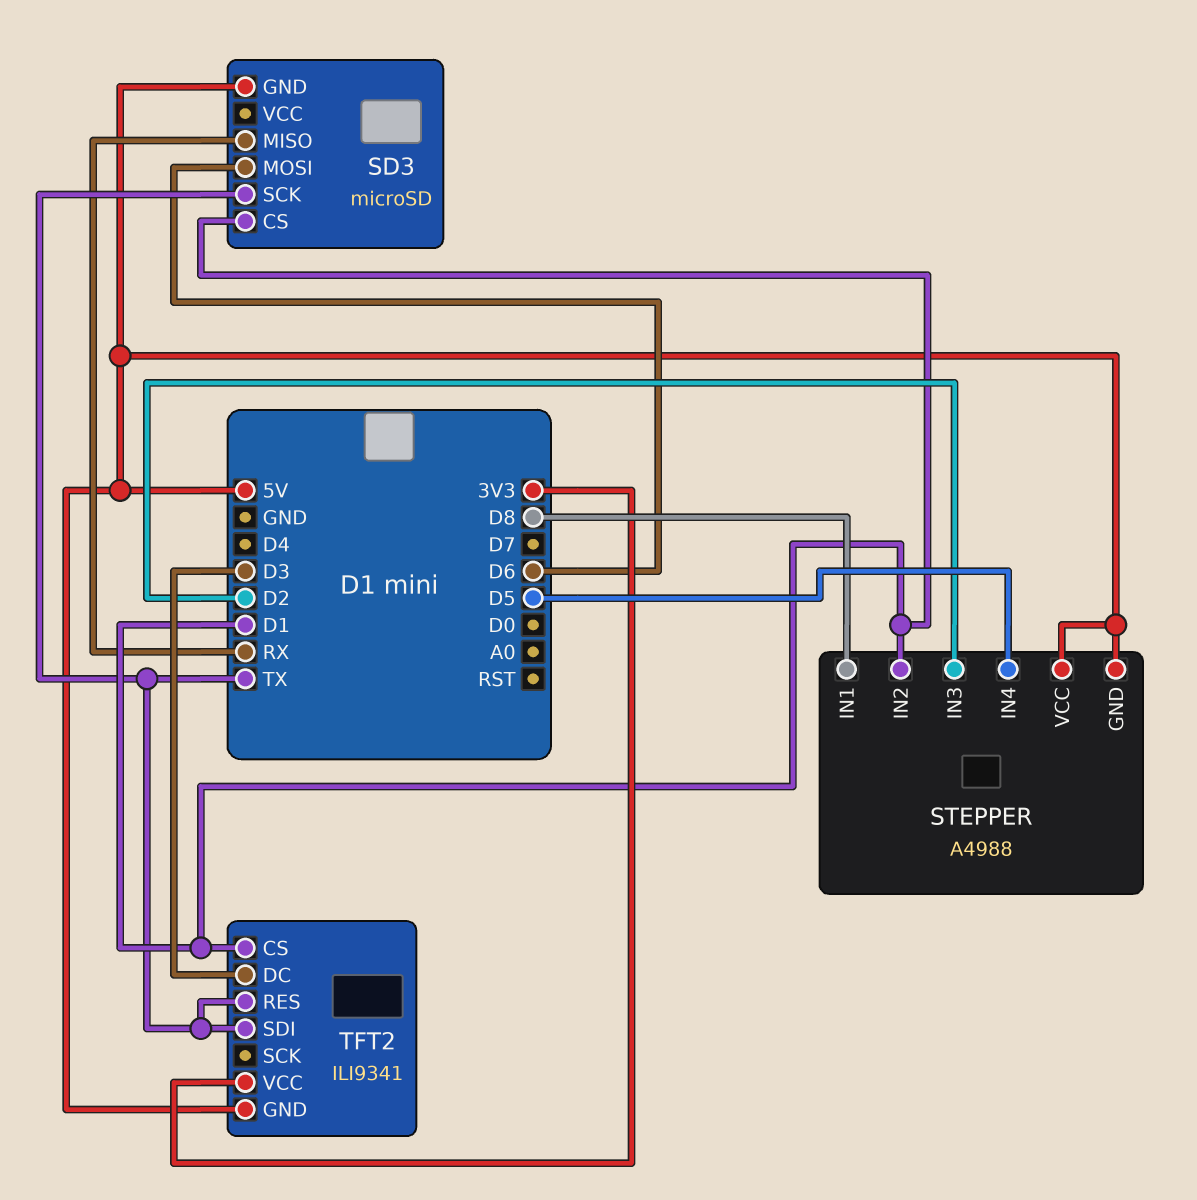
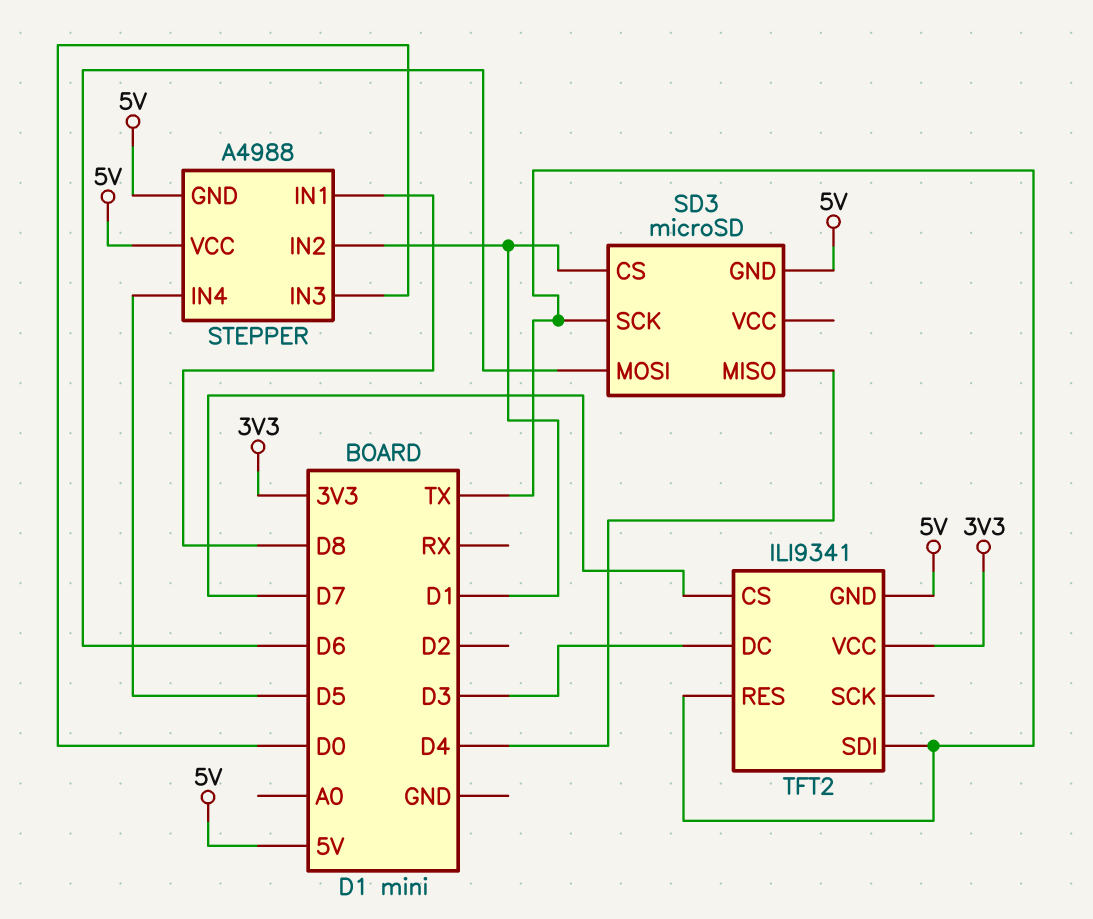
SD3 pin MISO: RX -> D4
STEPPER pin IN3: D2 -> D0
TFT2 pin CS: D1 -> D7

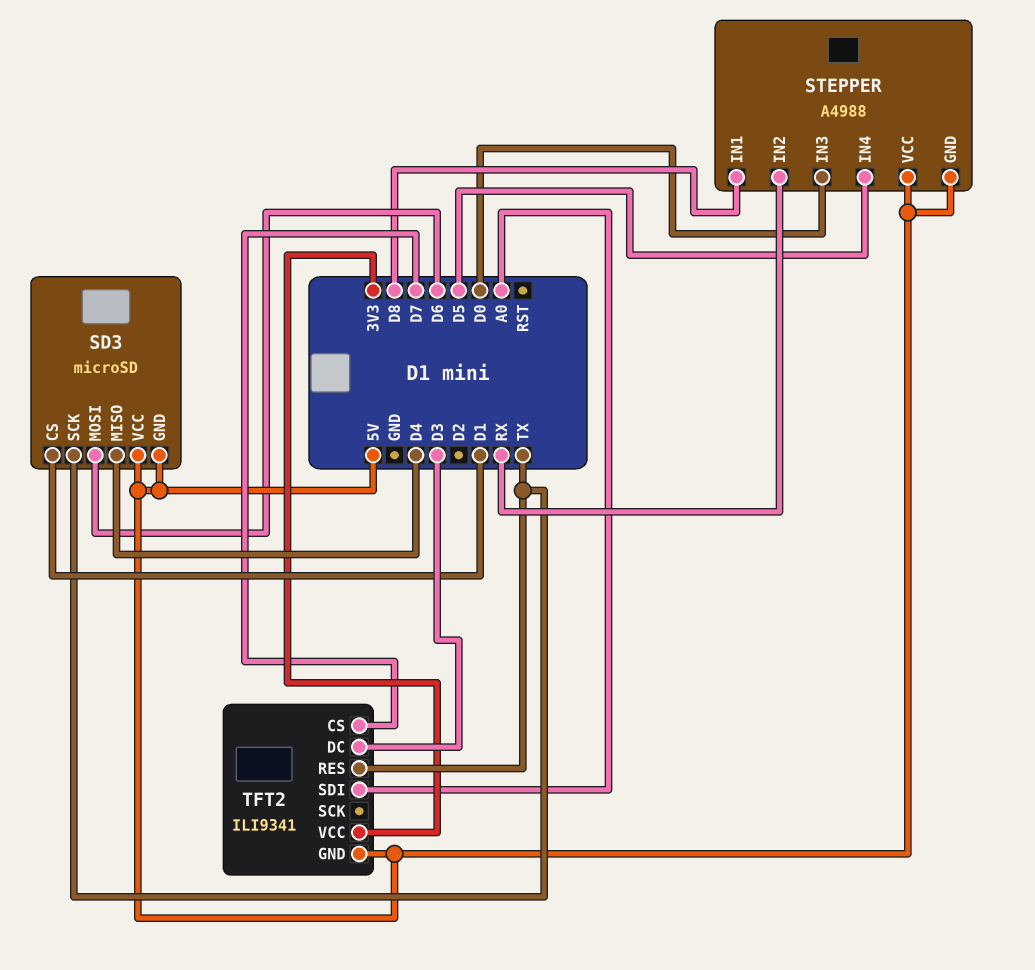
SD3 pin VCC: none -> 5V
STEPPER pin IN2: D1 -> RX
TFT2 pin SDI: TX -> A0

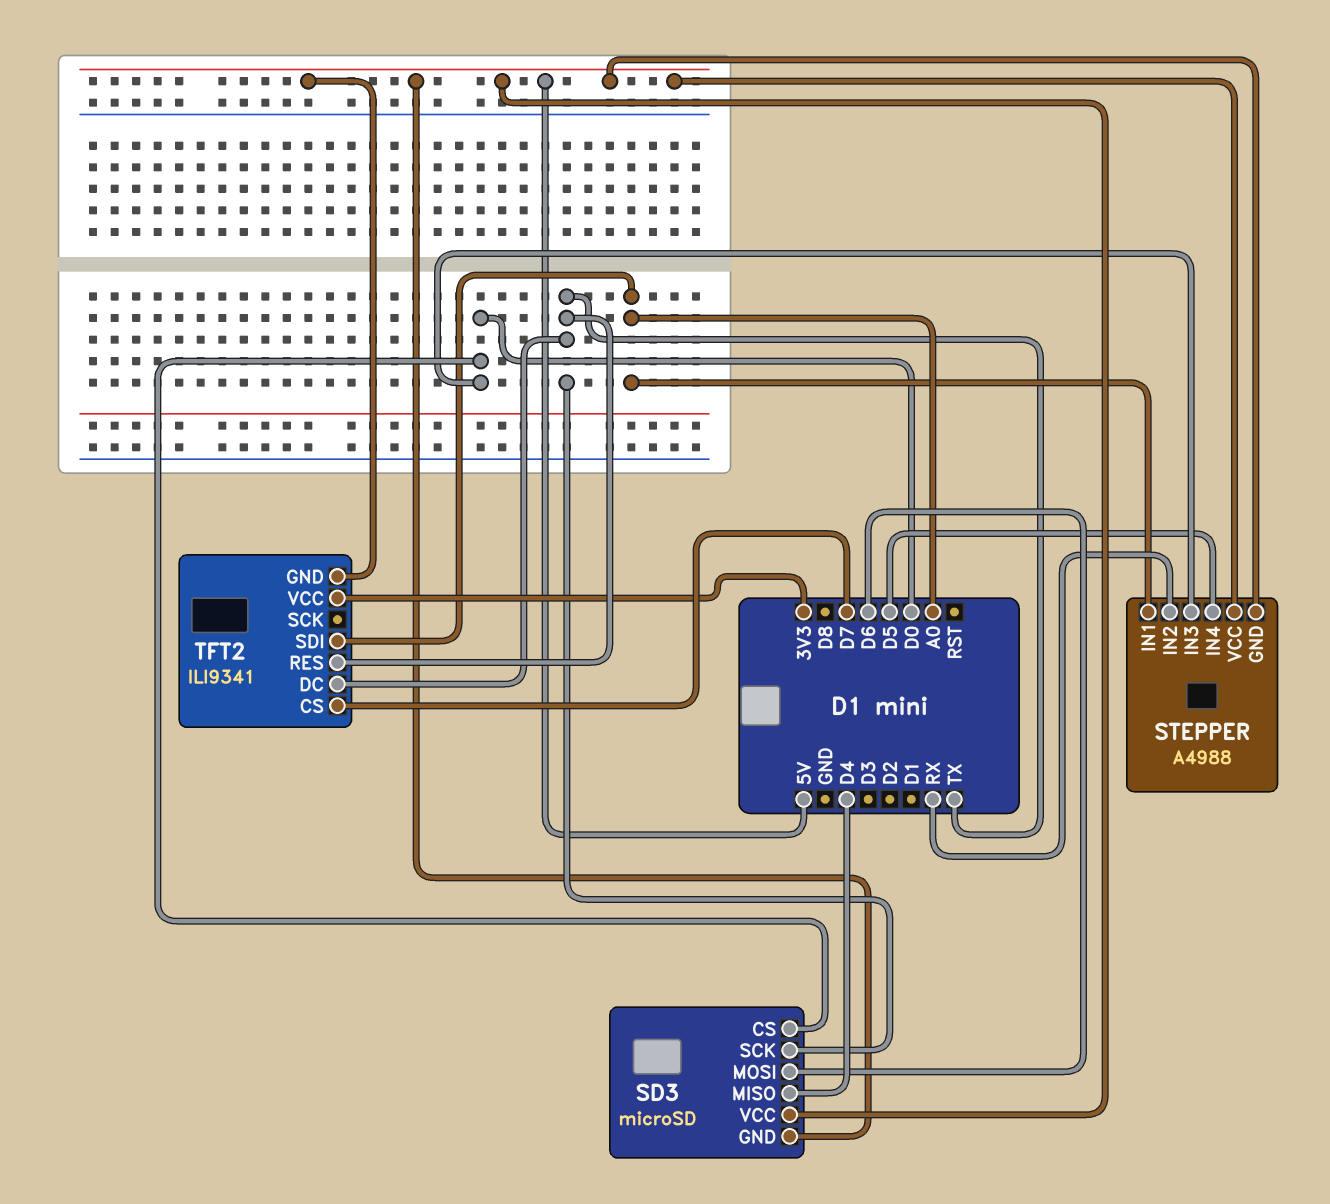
SD3 pin CS: D1 -> D0
STEPPER pin IN1: D8 -> A0
TFT2 pin DC: D3 -> TX

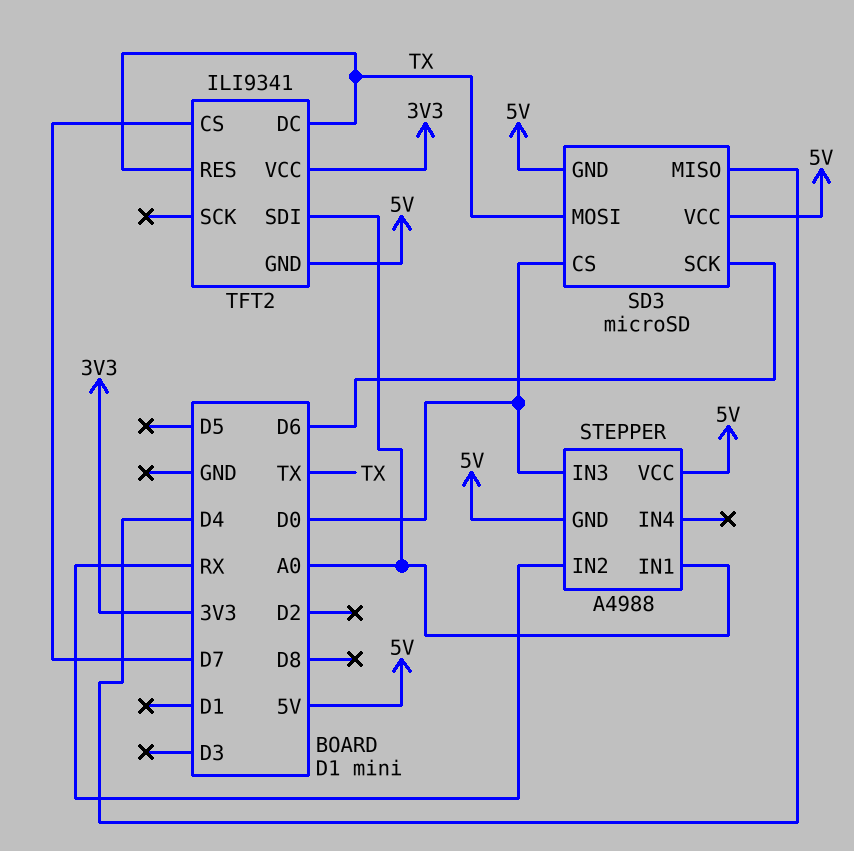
SD3 pin MOSI: D6 -> TX
SD3 pin SCK: TX -> D6
STEPPER pin IN4: D5 -> none

